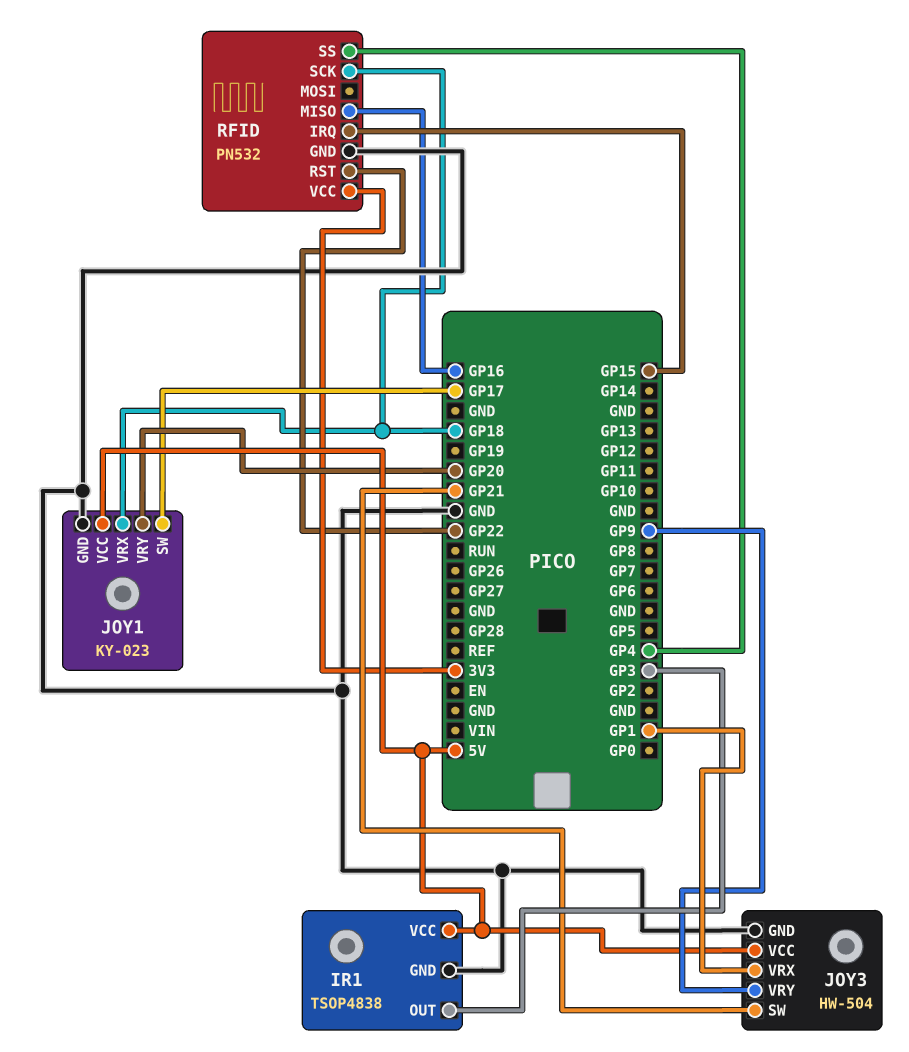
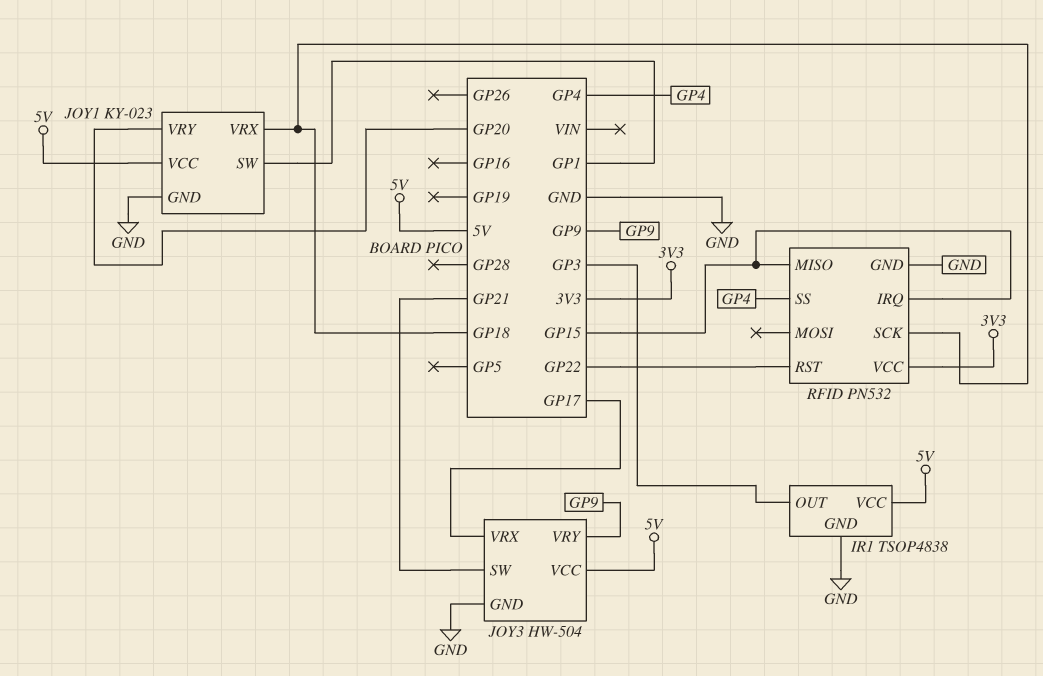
JOY1 pin SW: GP17 -> GP1
JOY3 pin VRX: GP1 -> GP17
RFID pin MISO: GP16 -> GP15

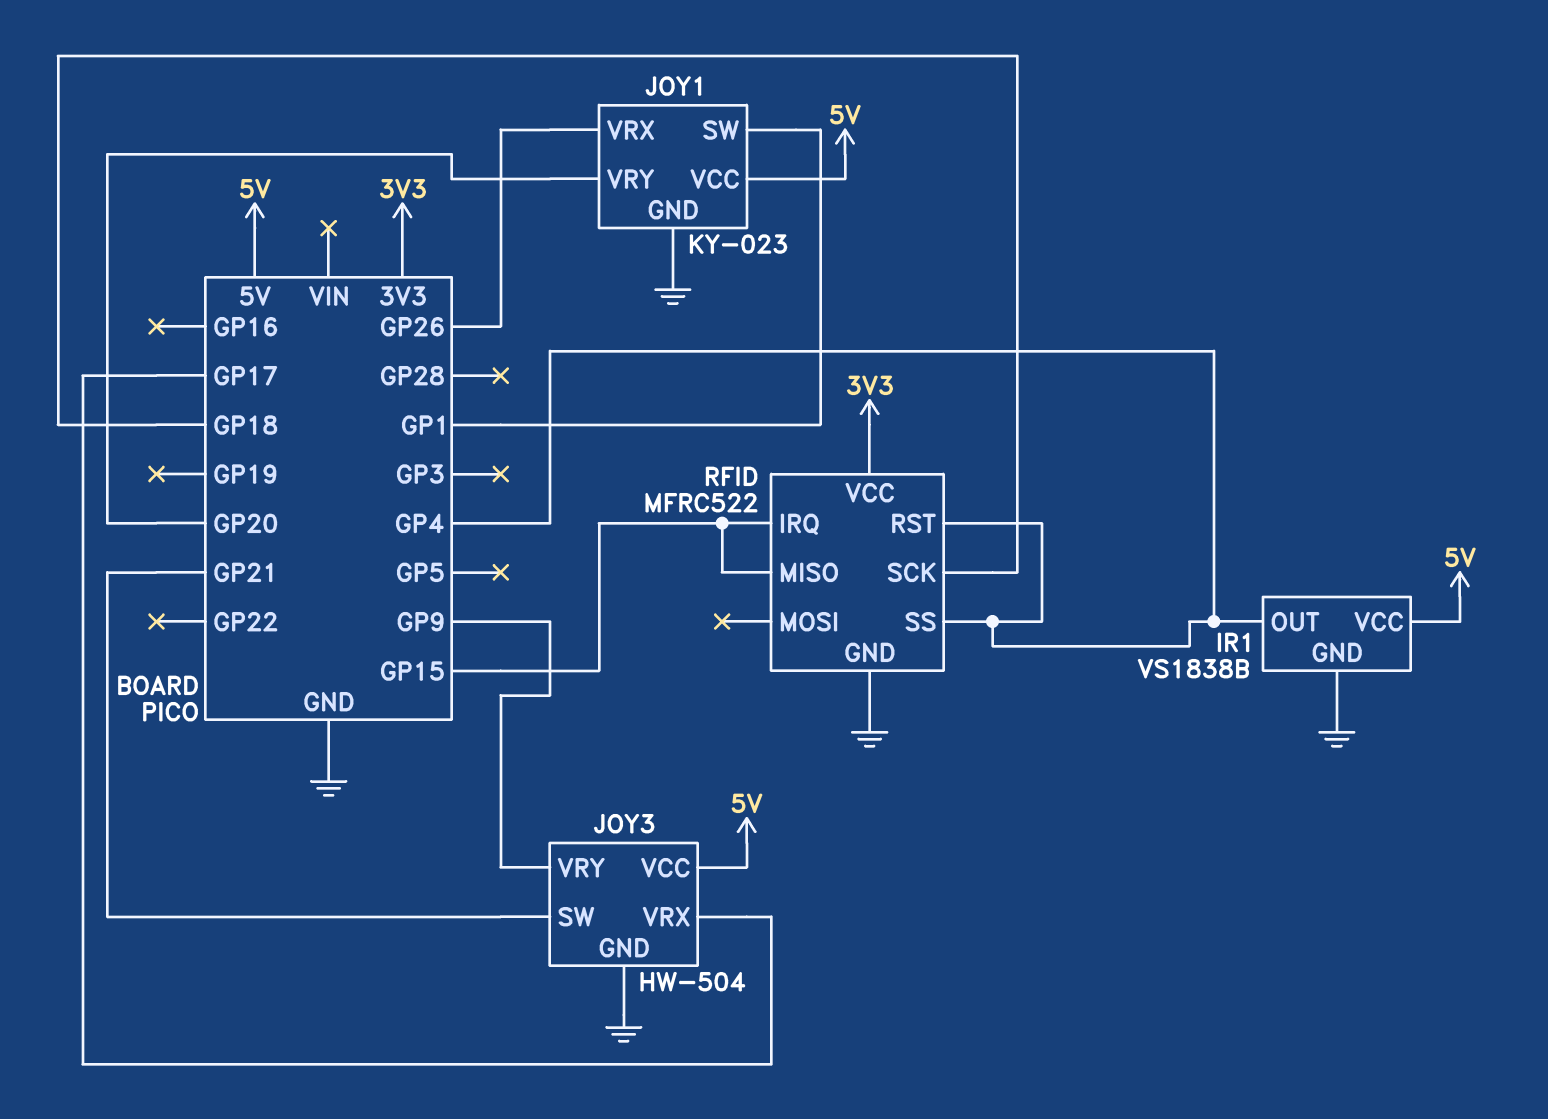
IR1: TSOP4838 -> VS1838B
IR1 pin OUT: GP3 -> GP4
JOY1 pin VRX: GP18 -> GP26
RFID: PN532 -> MFRC522
RFID pin RST: GP22 -> GP4

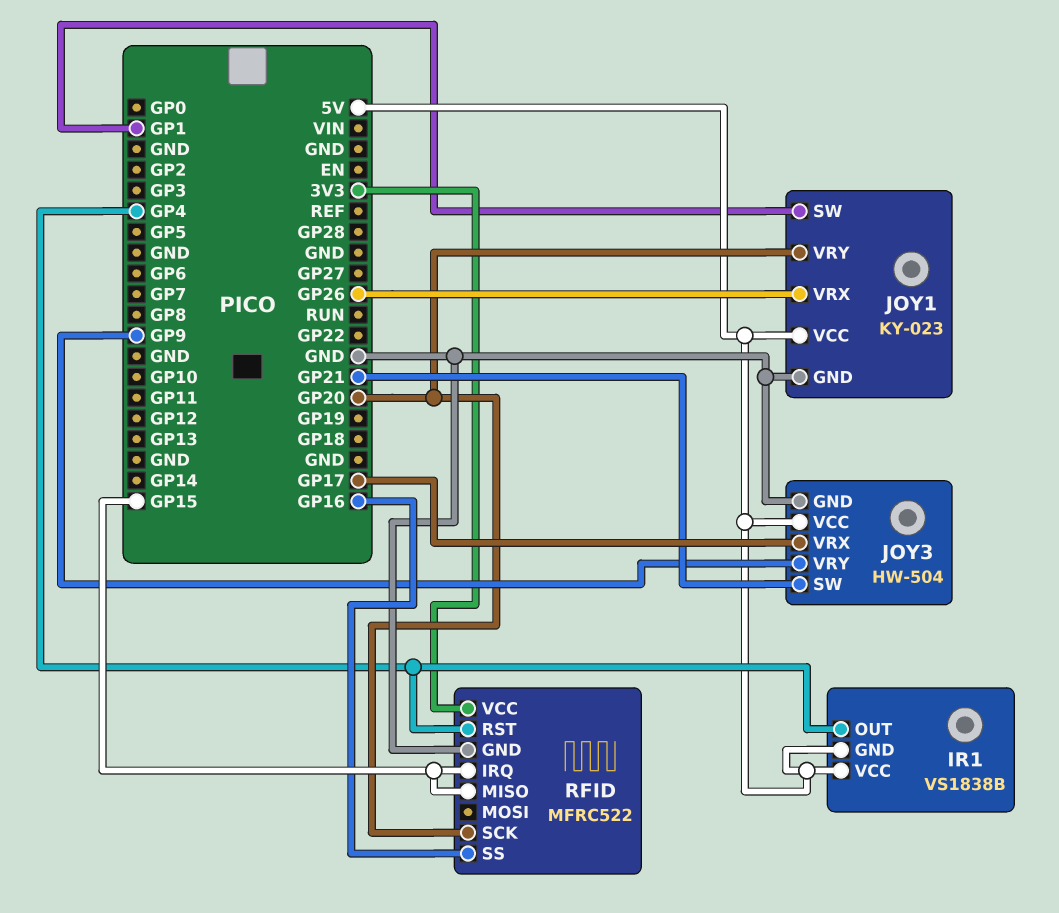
IR1 pin GND: GND -> 5V
RFID pin SCK: GP18 -> GP20
RFID pin SS: GP4 -> GP16

